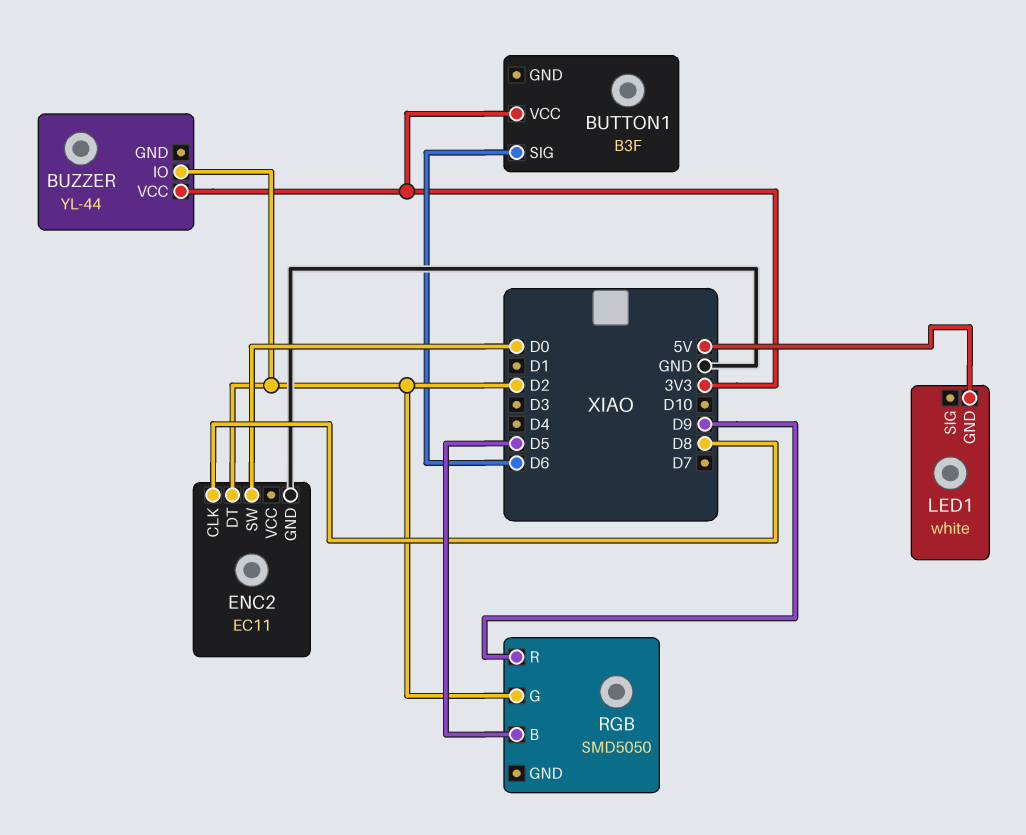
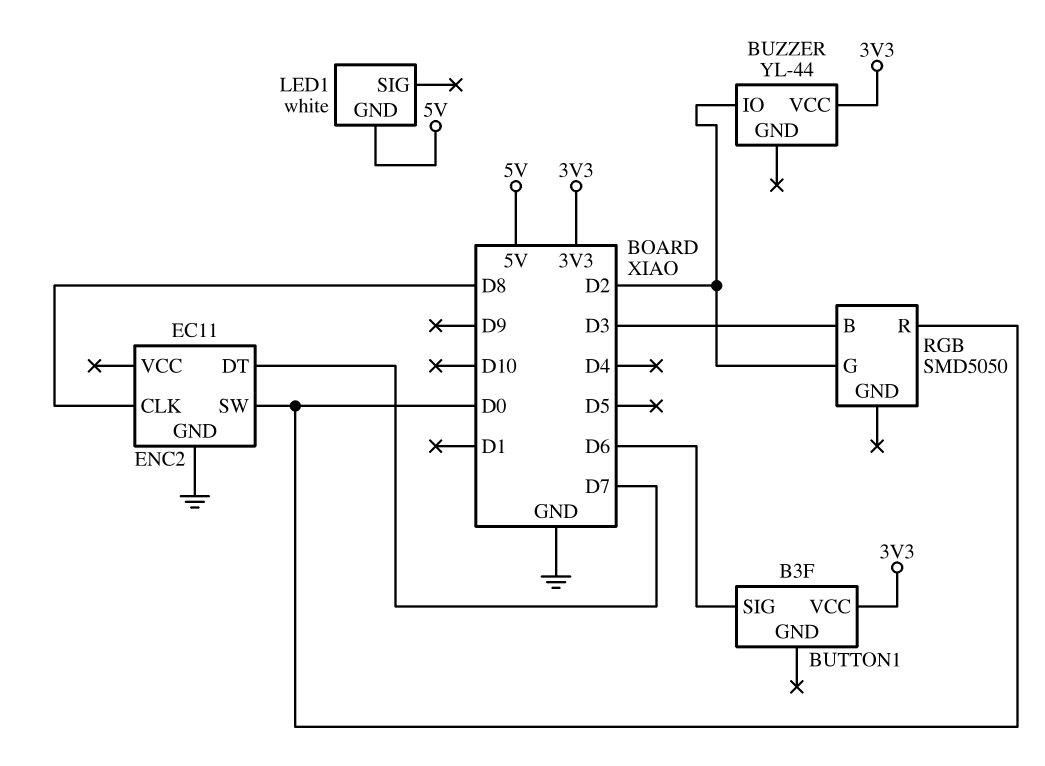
ENC2 pin DT: D2 -> D7
RGB pin B: D5 -> D3
RGB pin R: D9 -> D0

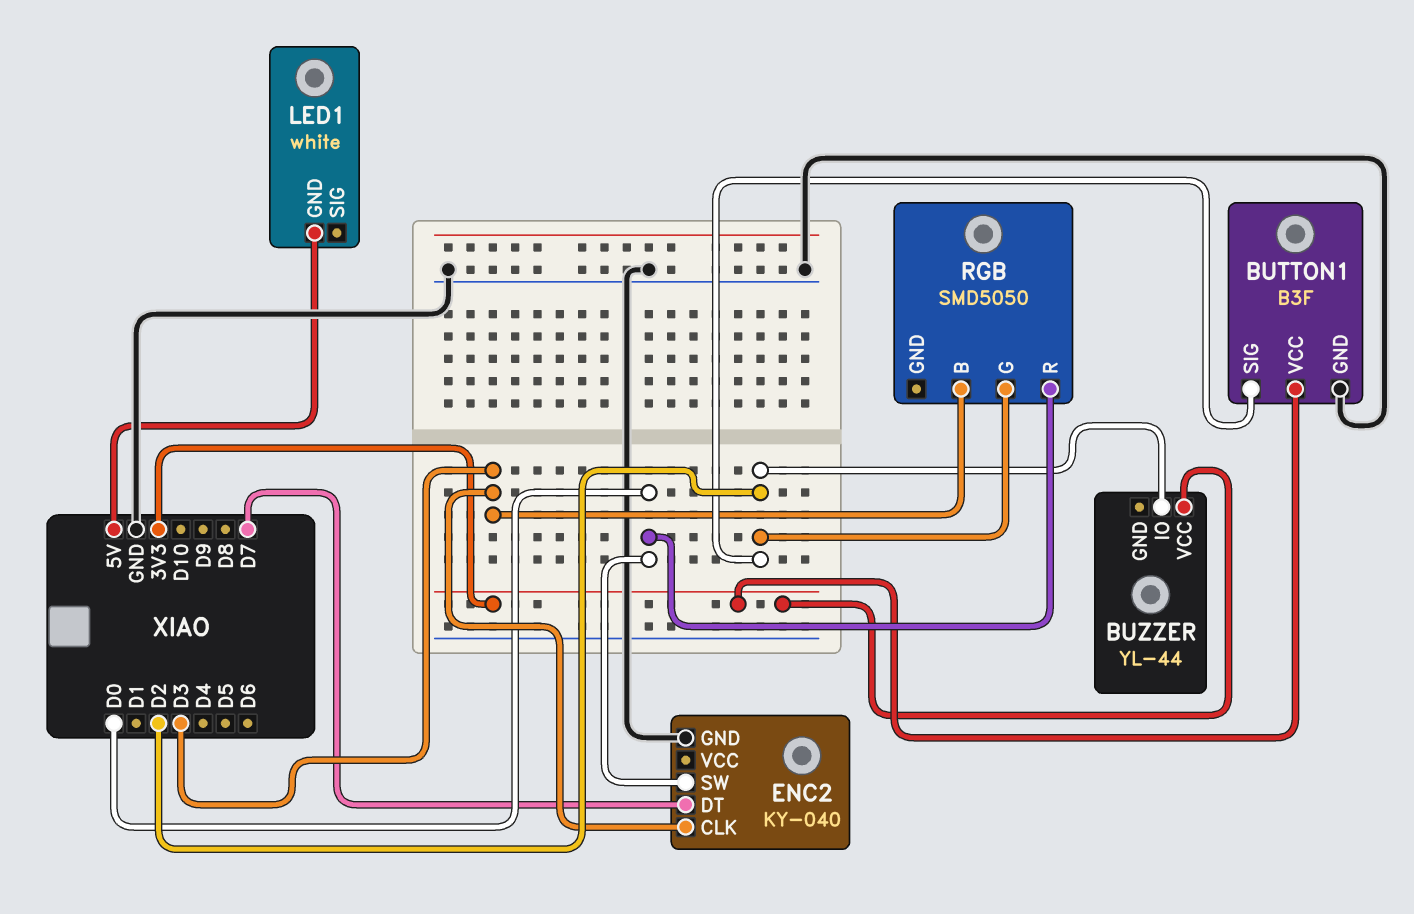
BUTTON1 pin GND: none -> GND
BUTTON1 pin SIG: D6 -> D2
ENC2: EC11 -> KY-040
ENC2 pin CLK: D8 -> D3

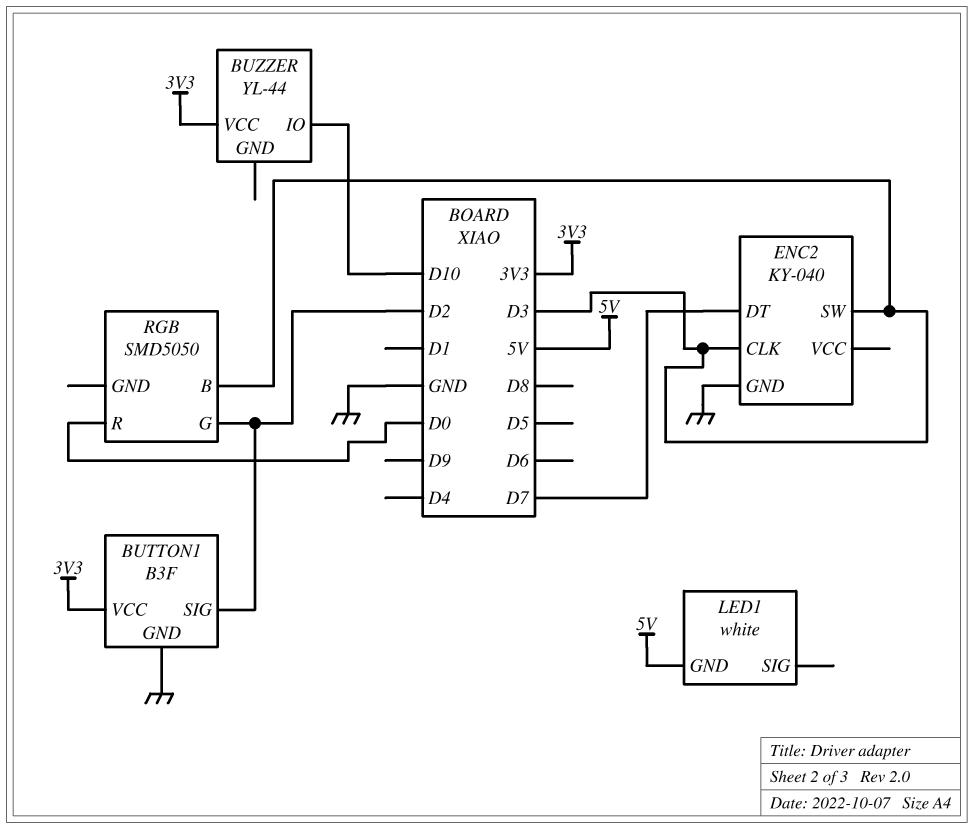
BUZZER pin IO: D2 -> D10
ENC2 pin SW: D0 -> D3

